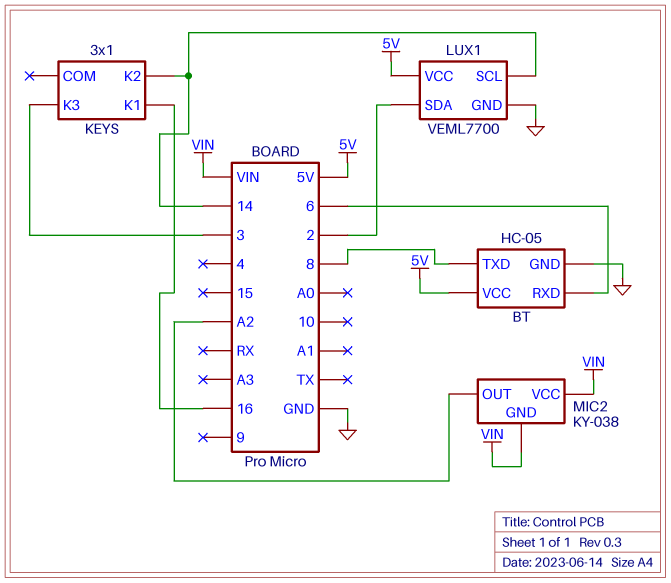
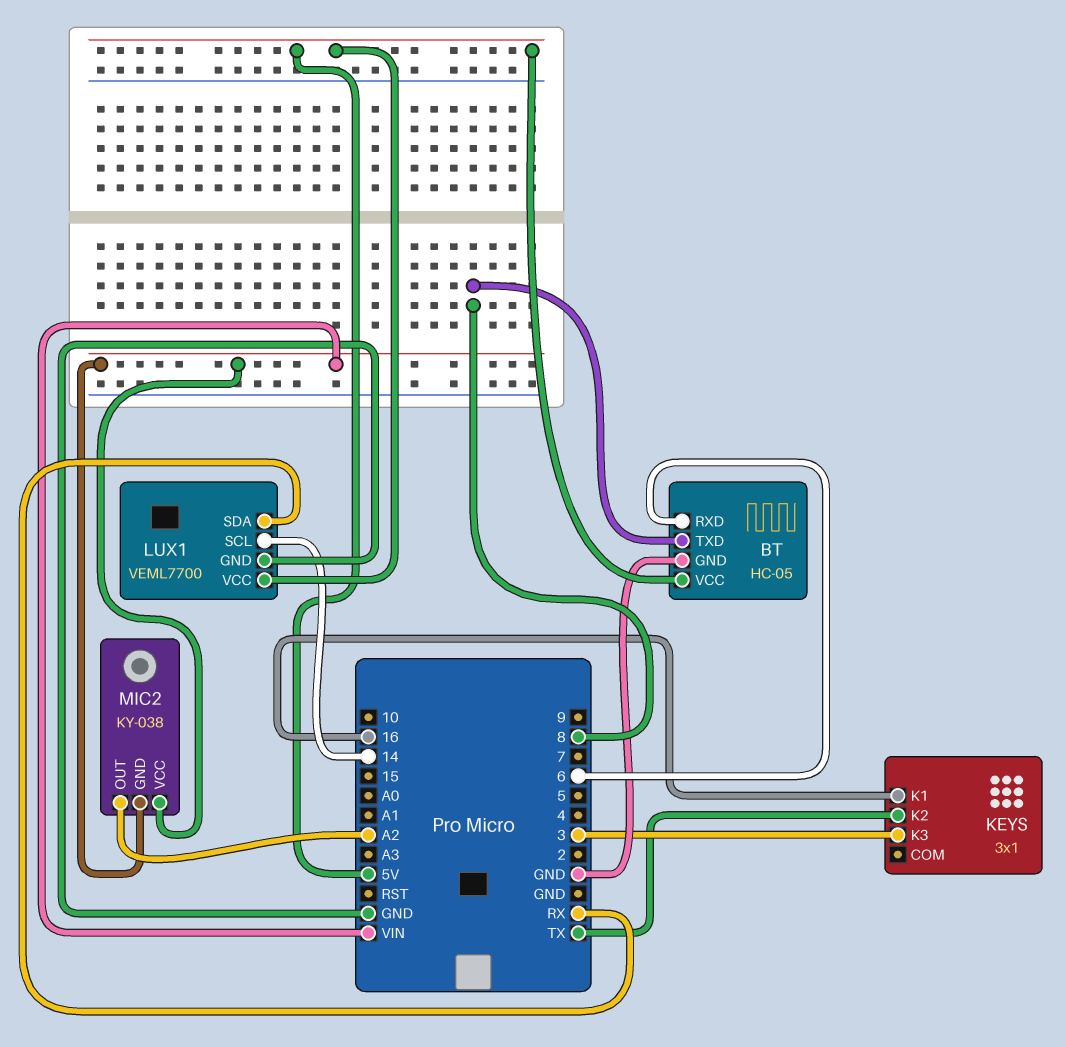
KEYS pin K2: 14 -> TX
LUX1 pin SDA: 2 -> RX

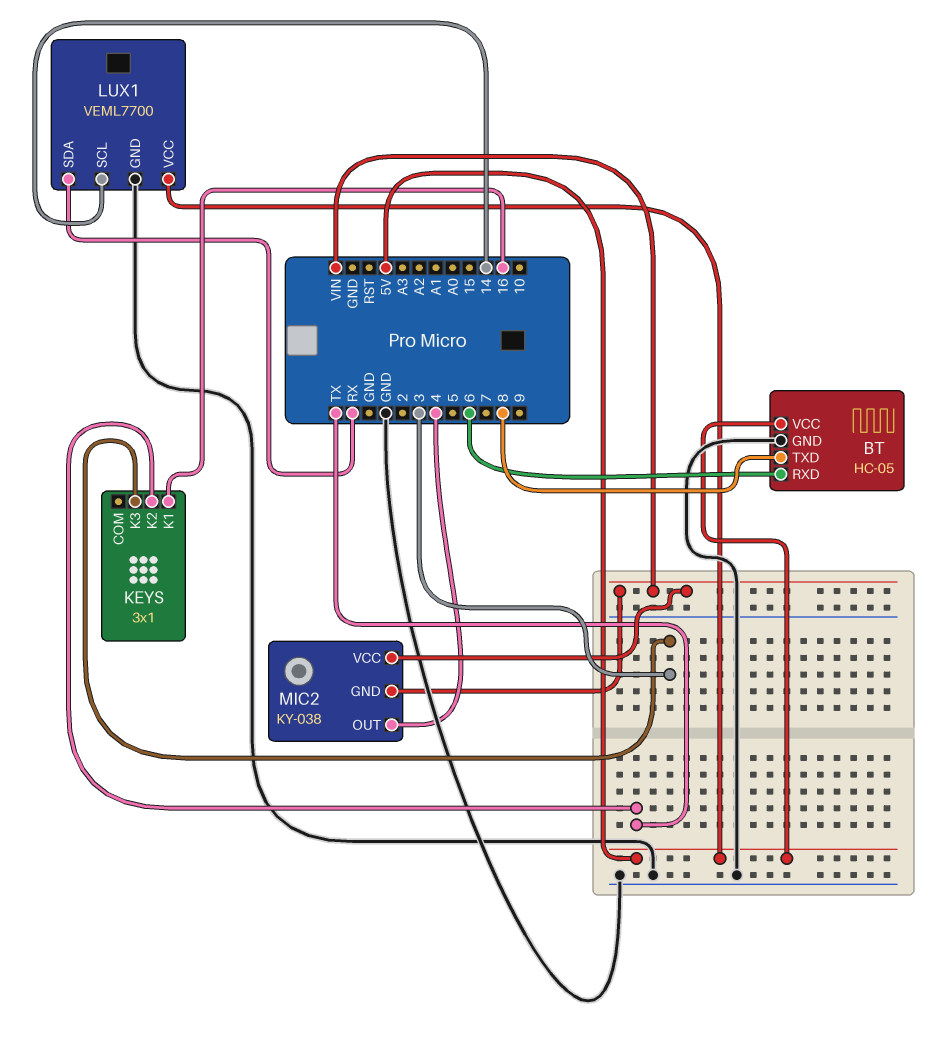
MIC2 pin OUT: A2 -> 4

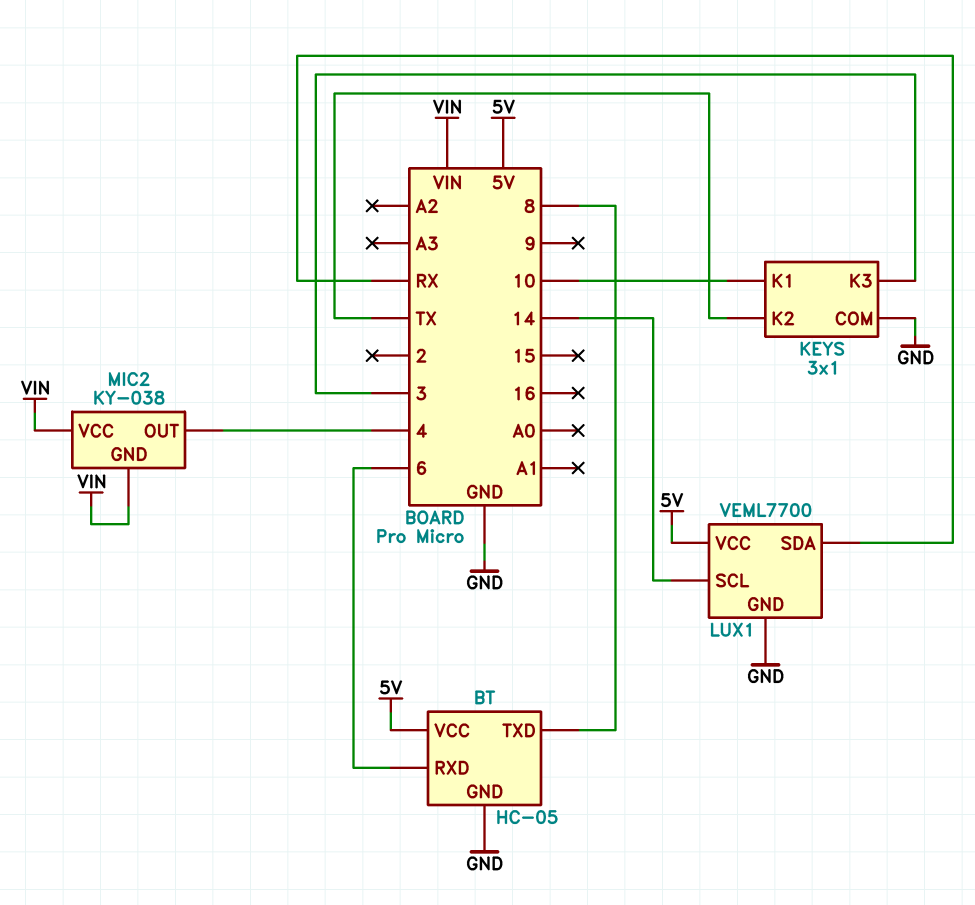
KEYS pin COM: none -> GND
KEYS pin K1: 16 -> 10

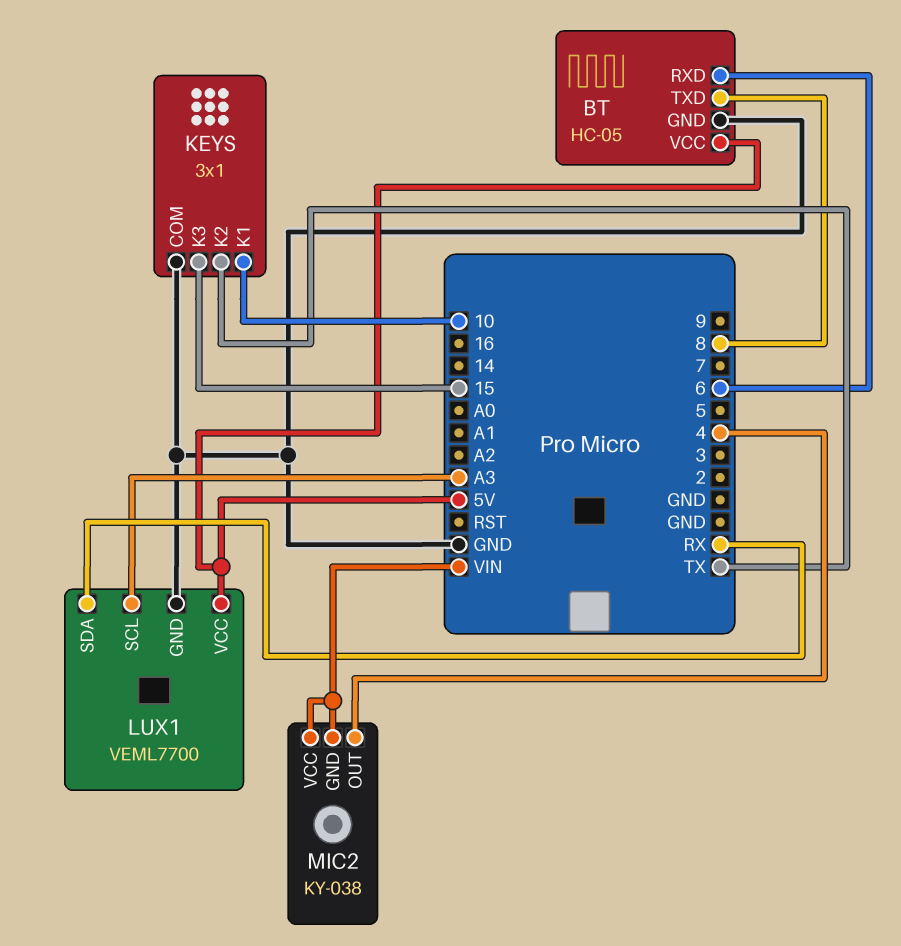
KEYS pin K3: 3 -> 15
LUX1 pin SCL: 14 -> A3

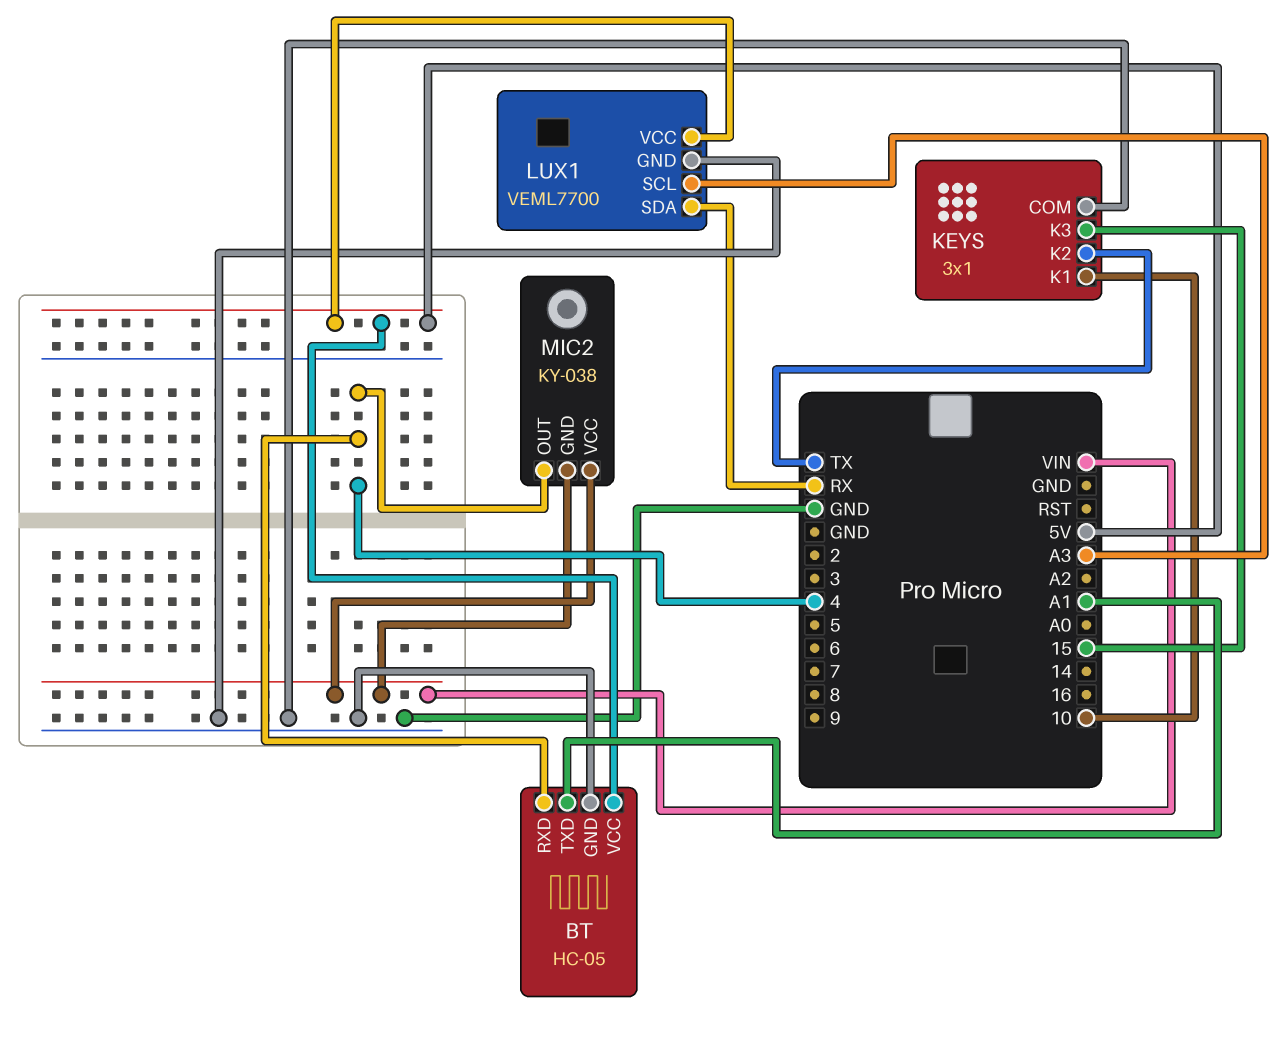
BT pin RXD: 6 -> 4
BT pin TXD: 8 -> A1

